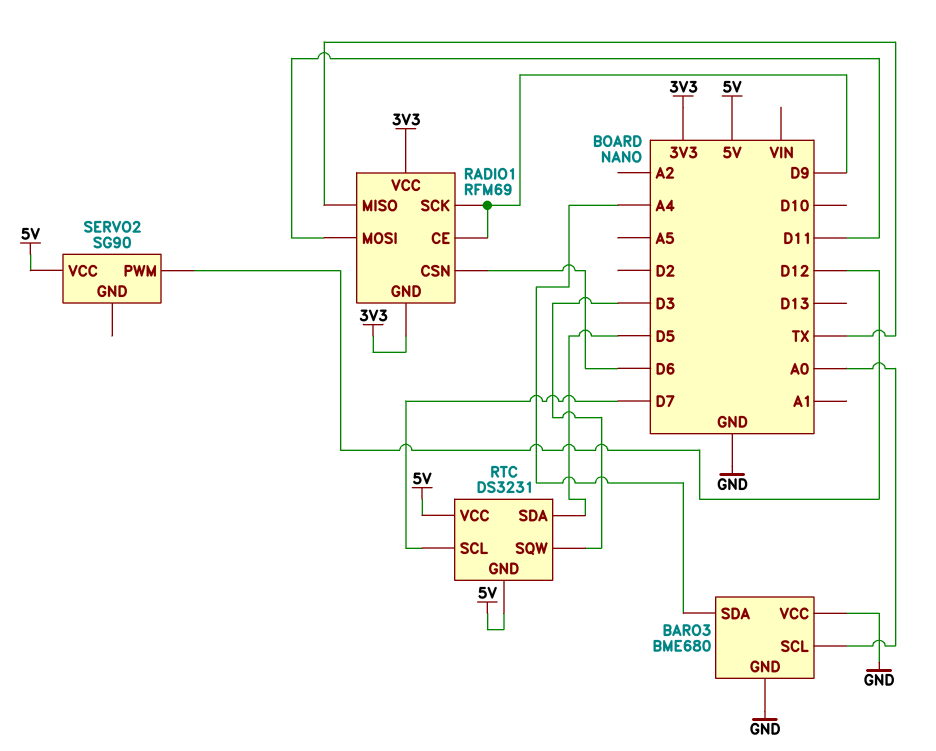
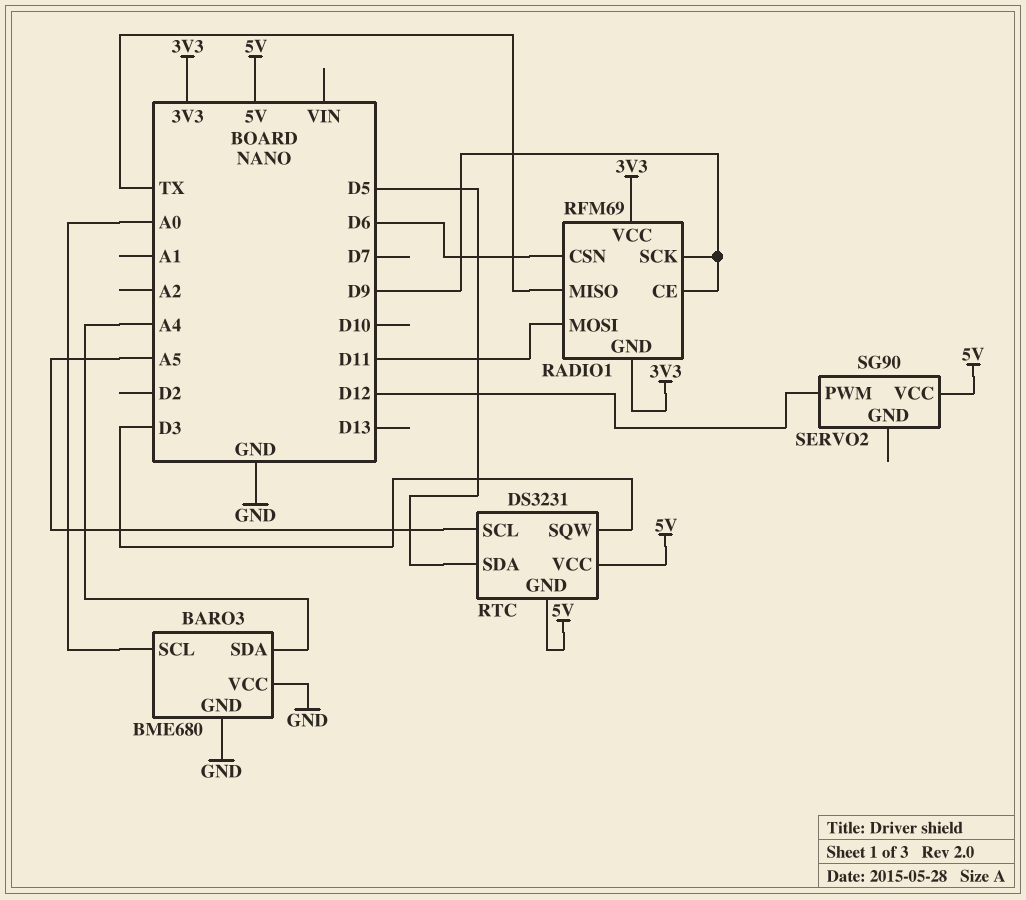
RTC pin SCL: D7 -> A5

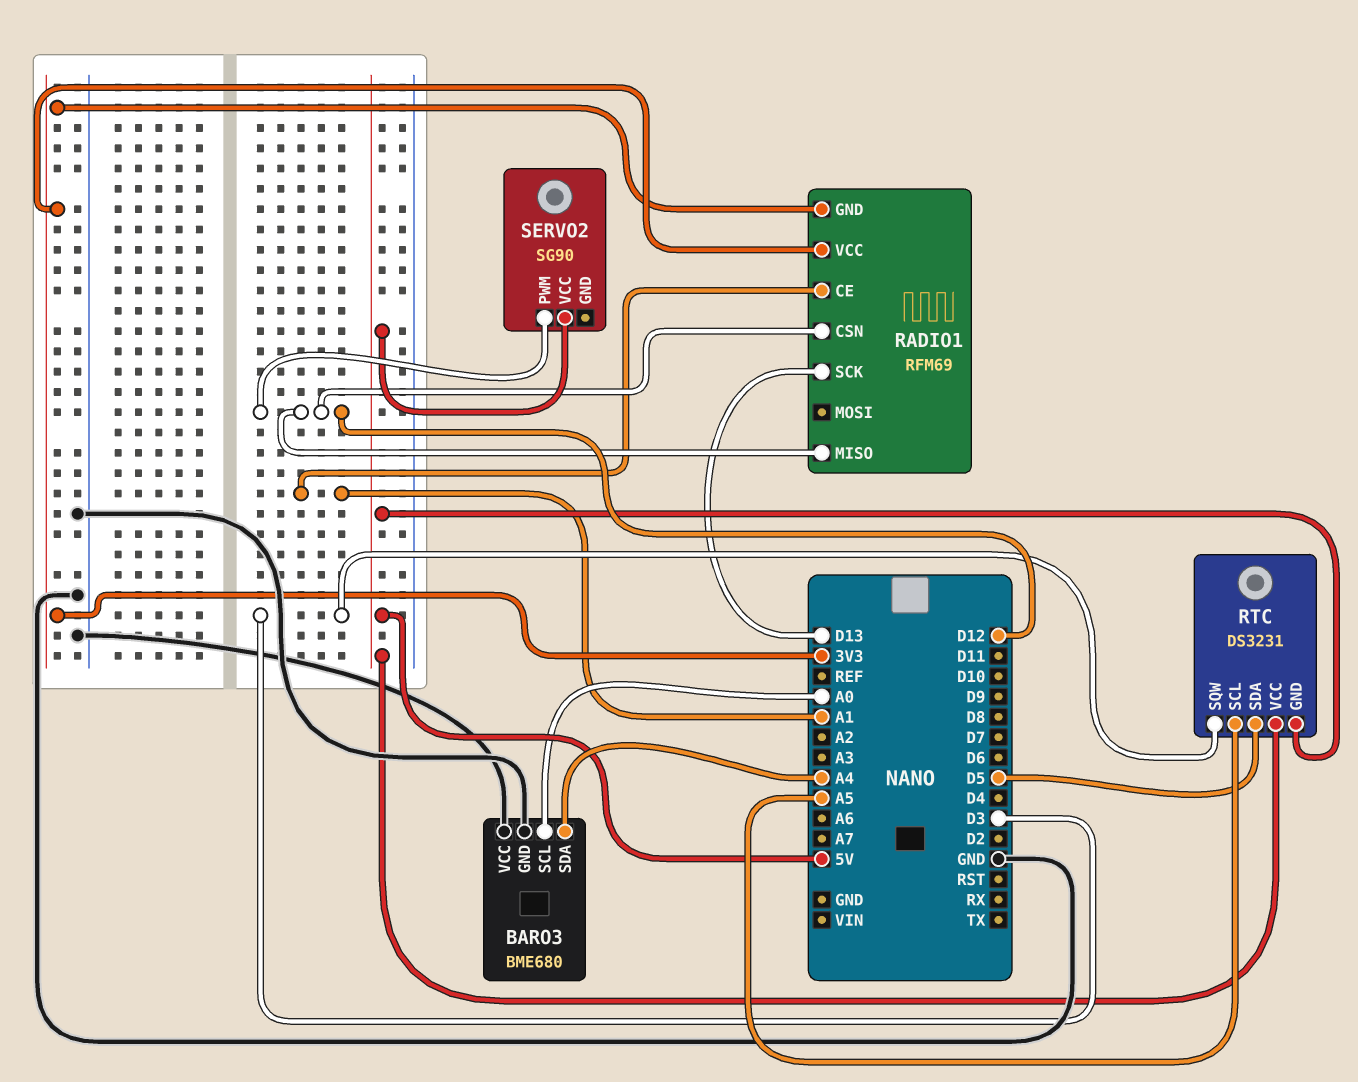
RADIO1 pin CE: D9 -> A1
RADIO1 pin CSN: D6 -> D12
RADIO1 pin MISO: TX -> D12
RADIO1 pin MOSI: D11 -> none
RADIO1 pin SCK: D9 -> D13

